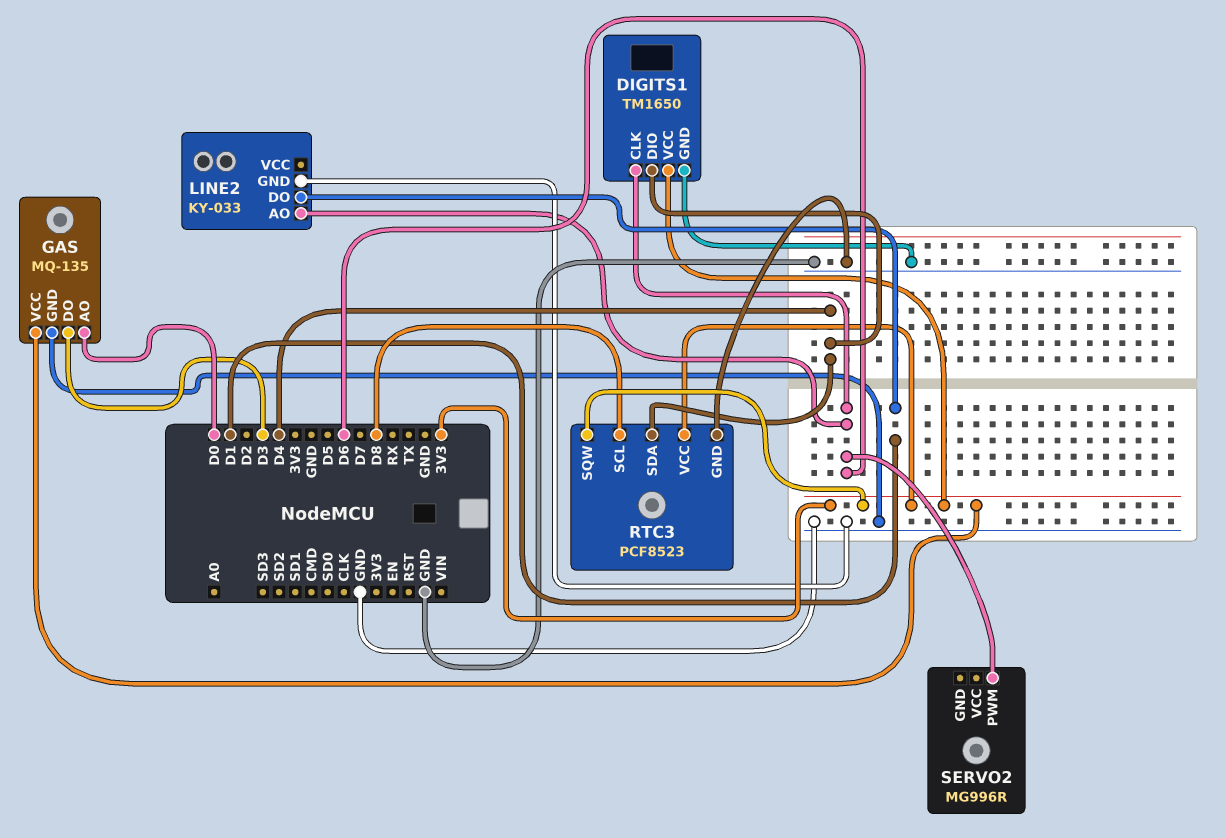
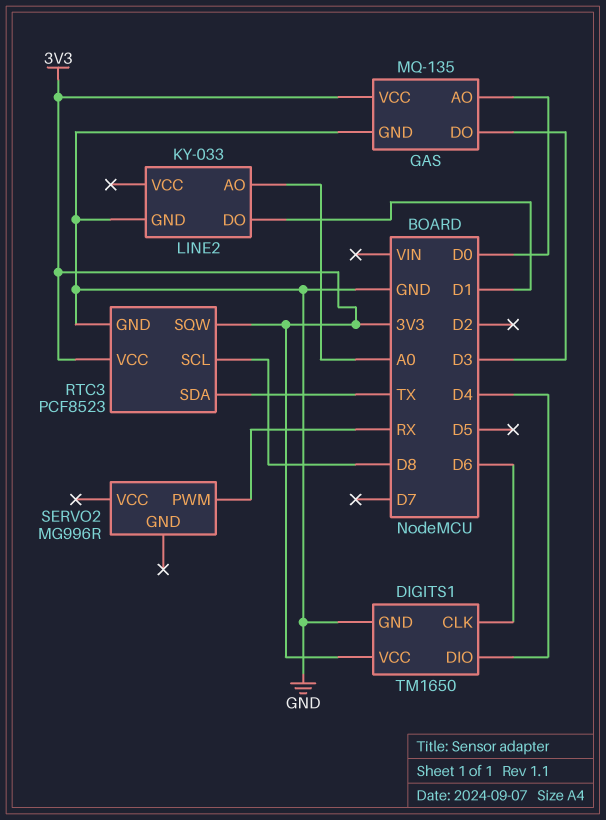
LINE2 pin AO: D6 -> A0
RTC3 pin SDA: D4 -> TX
SERVO2 pin PWM: D6 -> RX

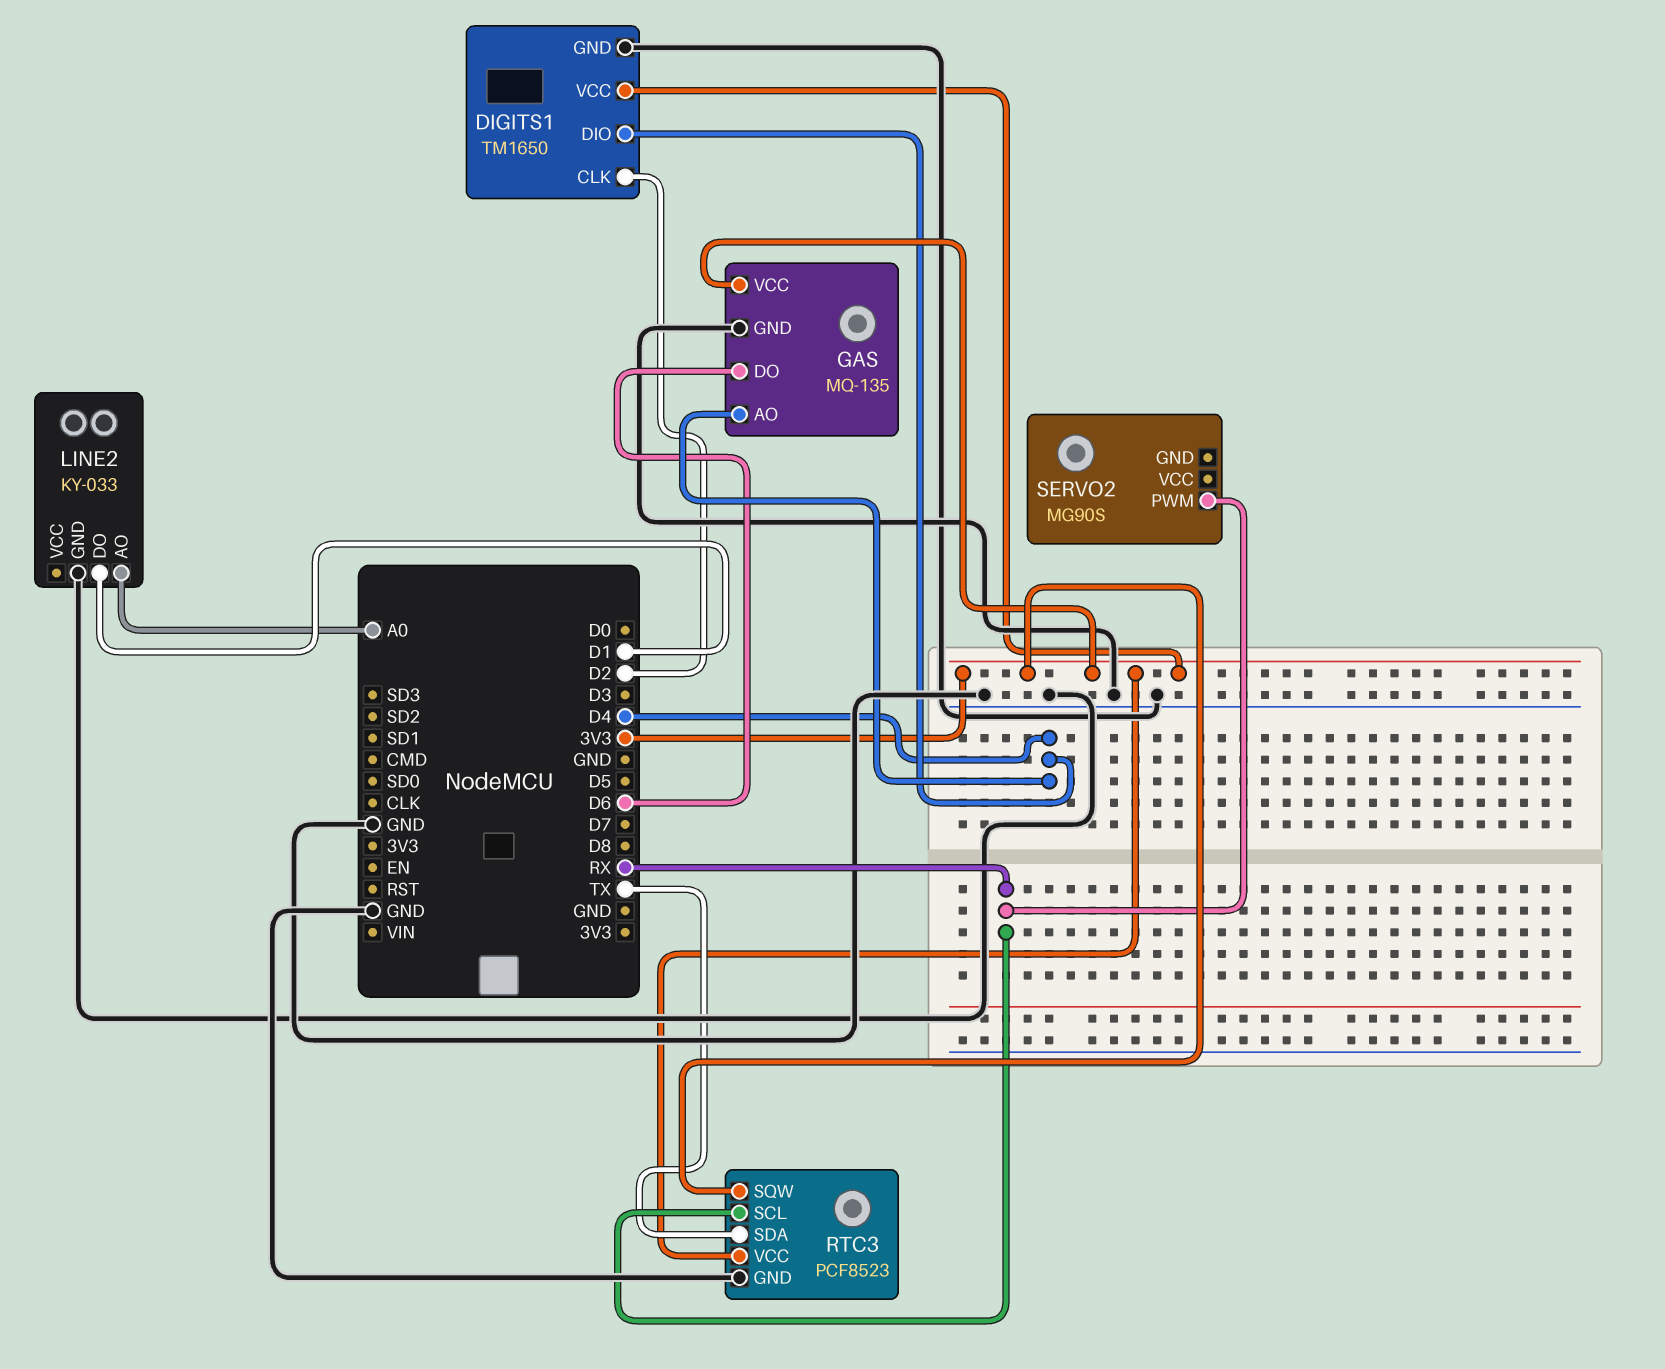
DIGITS1 pin CLK: D6 -> D2
GAS pin AO: D0 -> D4
GAS pin DO: D3 -> D6
RTC3 pin SCL: D8 -> RX
SERVO2: MG996R -> MG90S

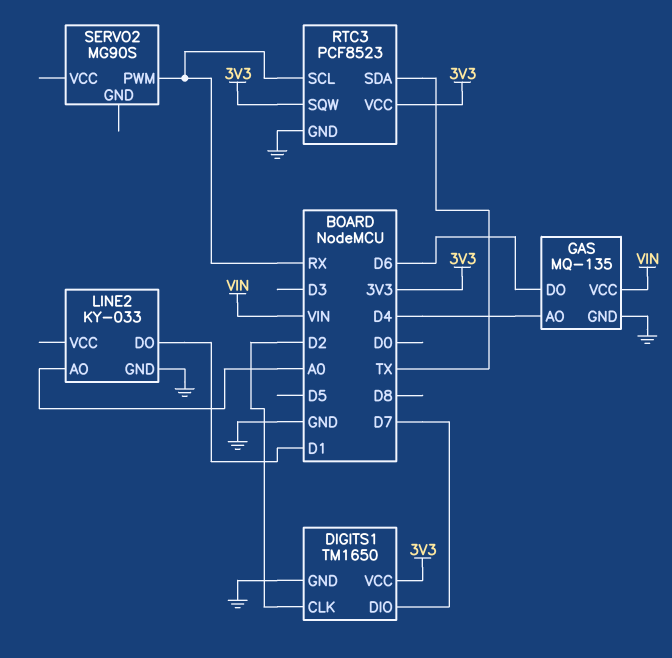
DIGITS1 pin DIO: D4 -> D7
GAS pin VCC: 3V3 -> VIN

